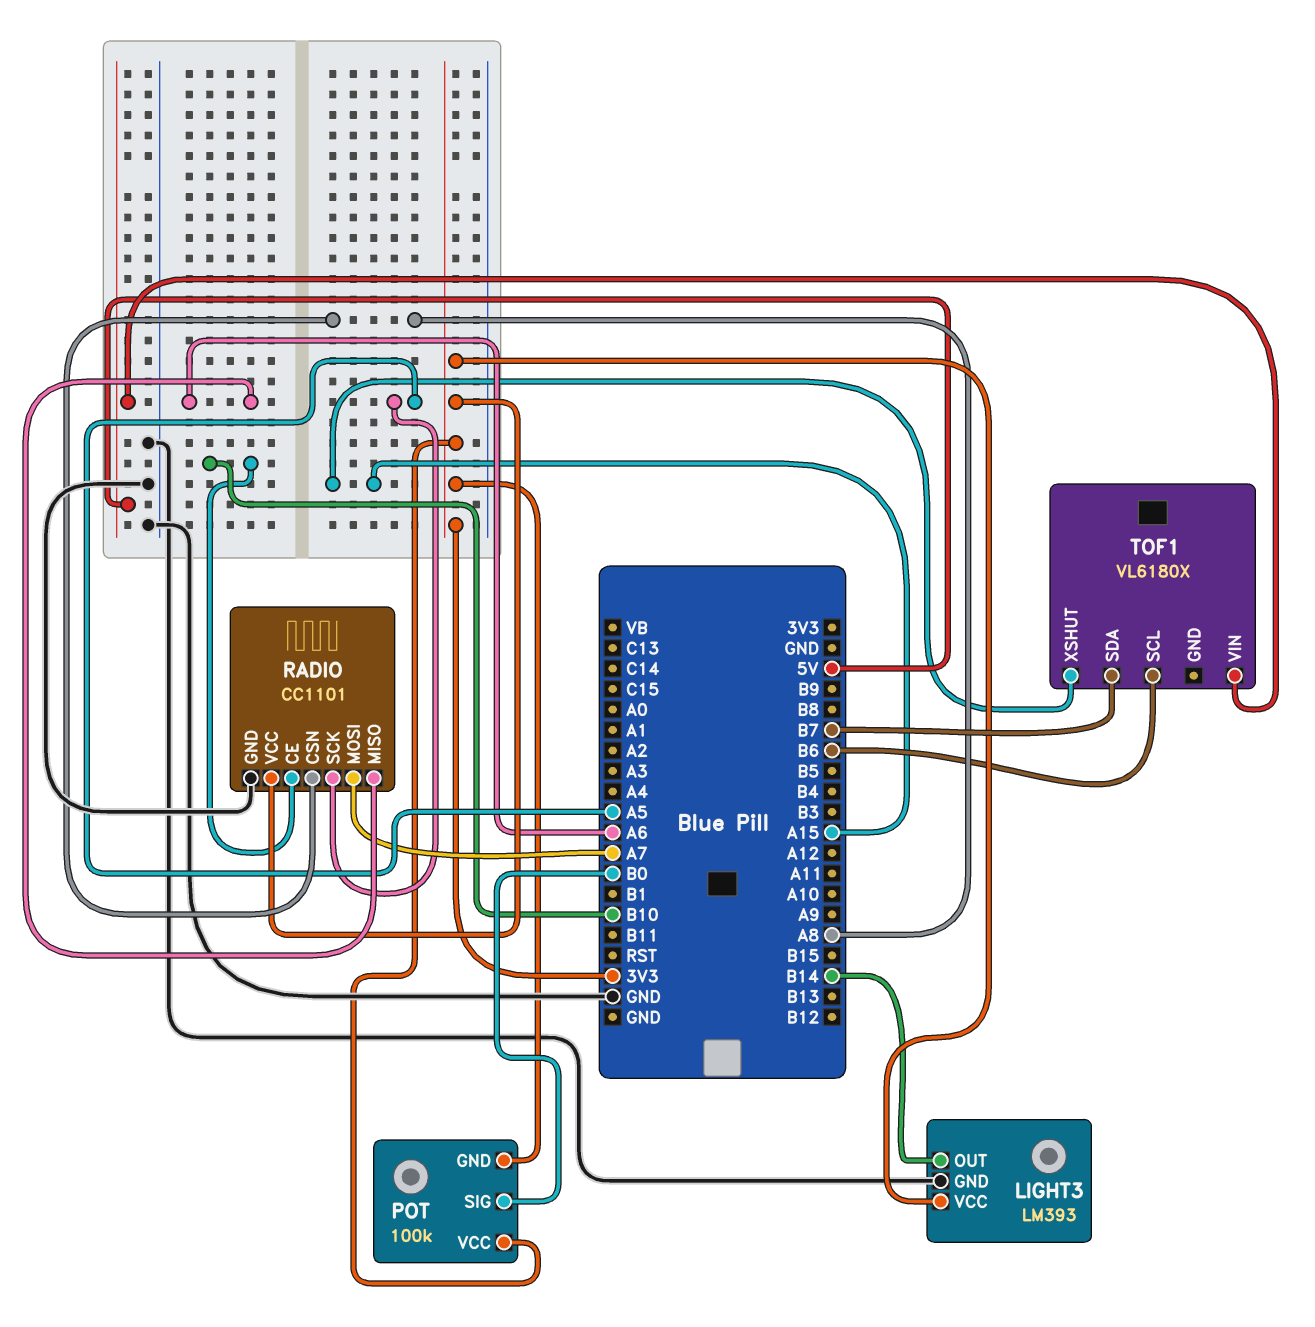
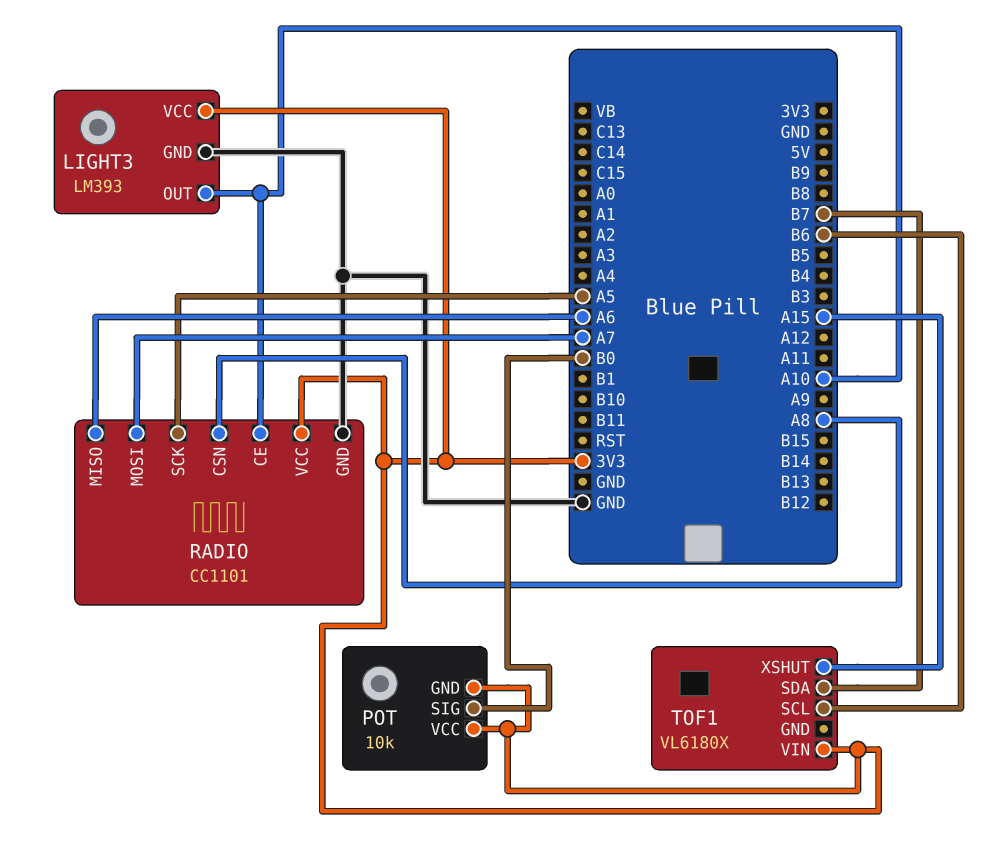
LIGHT3 pin OUT: B14 -> A10
POT: 100k -> 10k
RADIO pin CE: B10 -> A10
TOF1 pin VIN: 5V -> 3V3

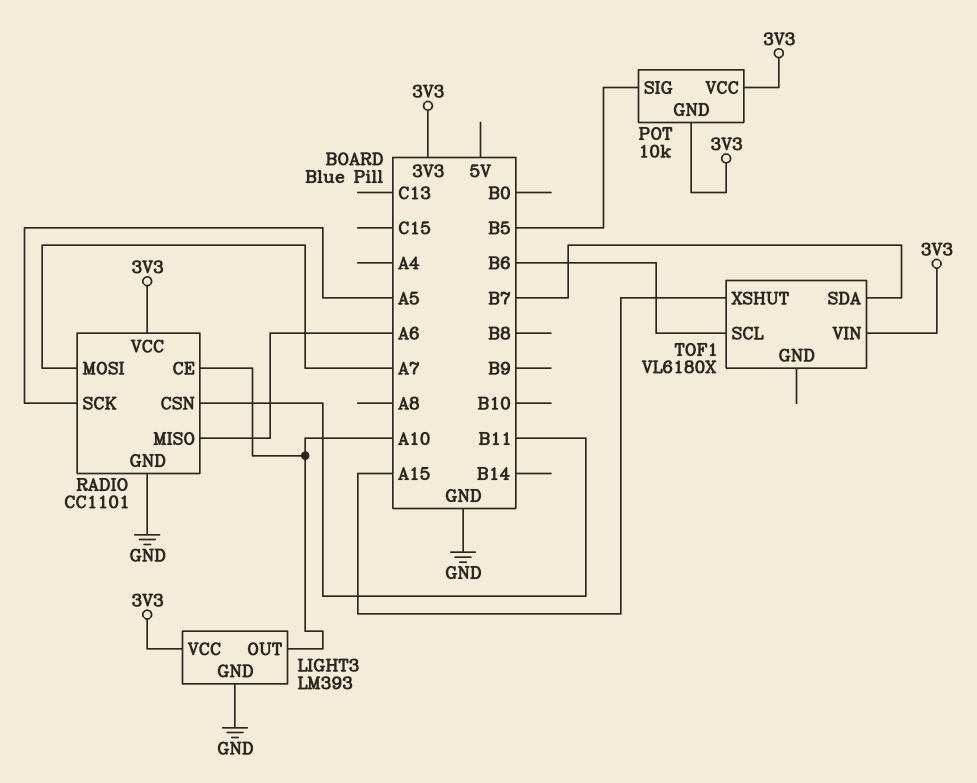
POT pin SIG: B0 -> B5
RADIO pin CSN: A8 -> B11

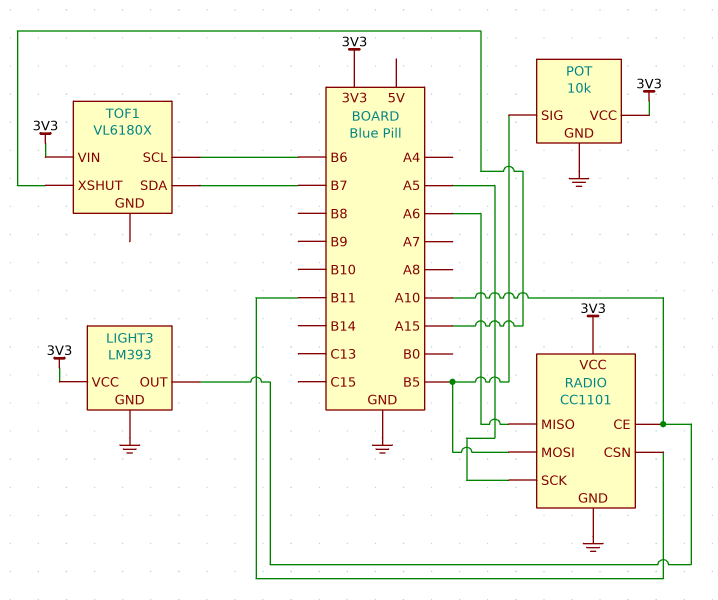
POT pin GND: 3V3 -> GND
RADIO pin MOSI: A7 -> B5

